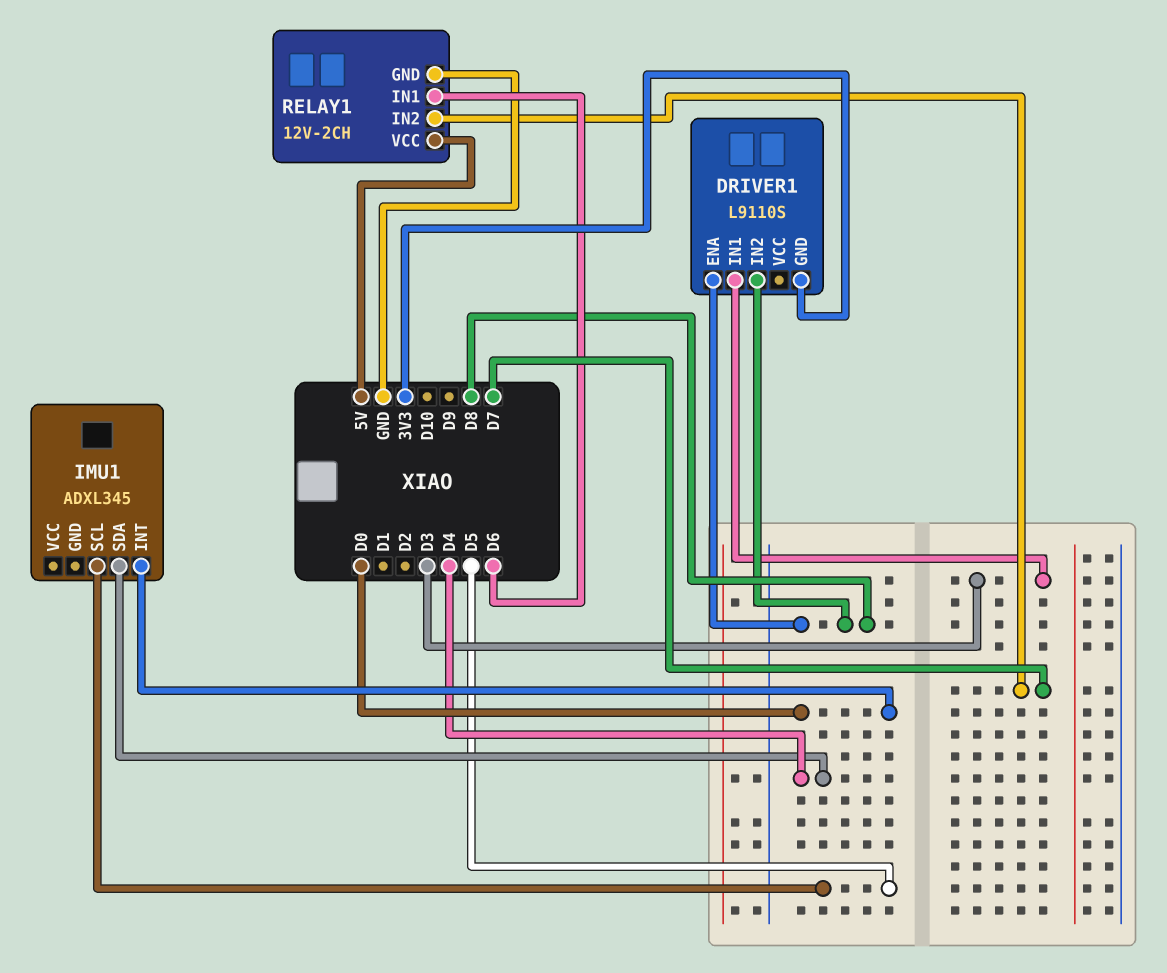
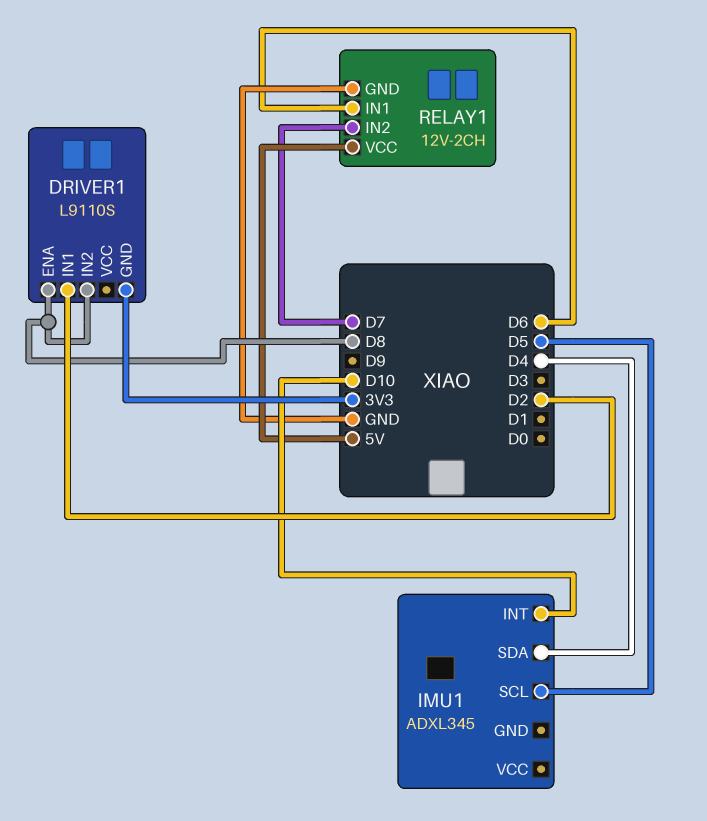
DRIVER1 pin IN1: D3 -> D2
IMU1 pin INT: D0 -> D10

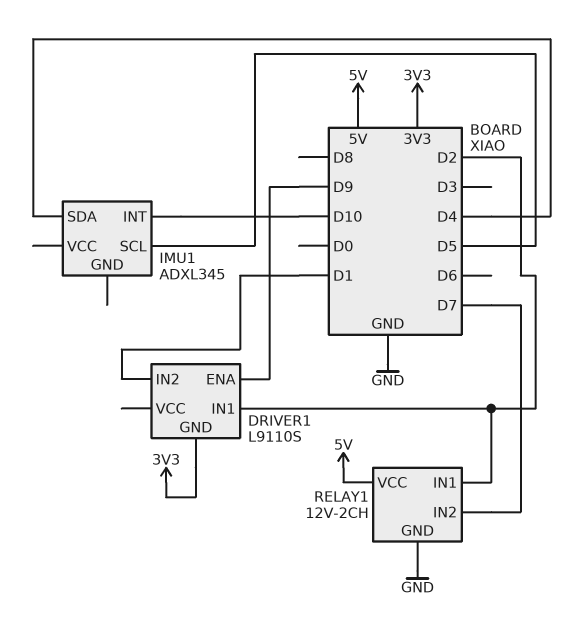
DRIVER1 pin ENA: D8 -> D9
DRIVER1 pin IN2: D8 -> D1
RELAY1 pin IN1: D6 -> D2

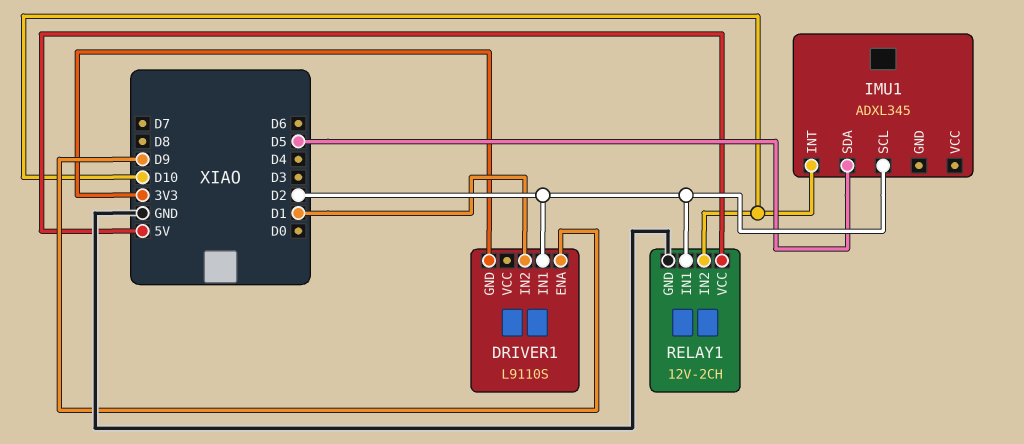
IMU1 pin SCL: D5 -> D2
IMU1 pin SDA: D4 -> D5
RELAY1 pin IN2: D7 -> D10

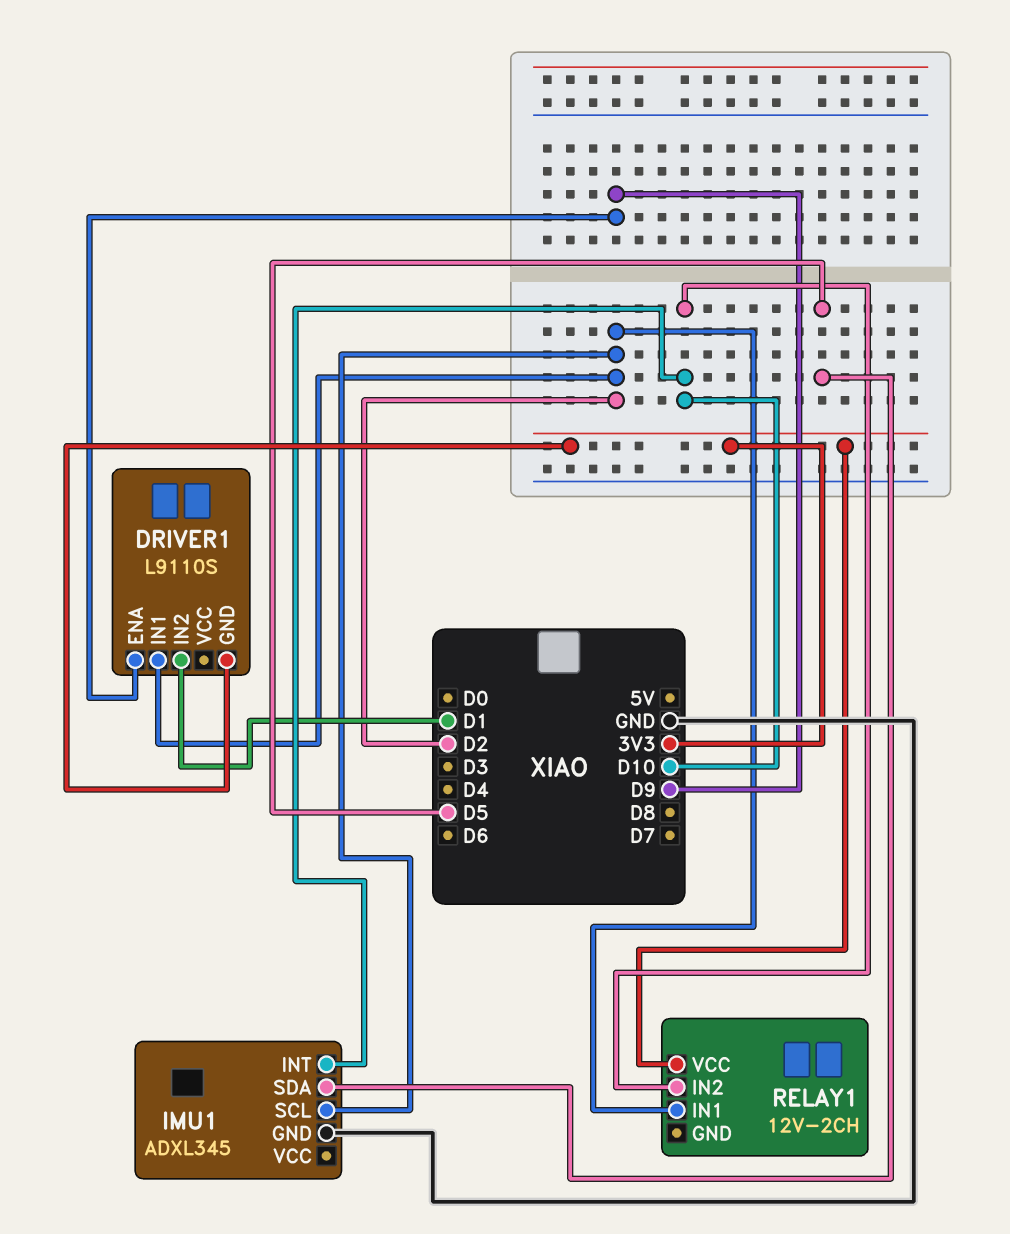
IMU1 pin GND: none -> GND
RELAY1 pin GND: GND -> none
RELAY1 pin VCC: 5V -> 3V3

